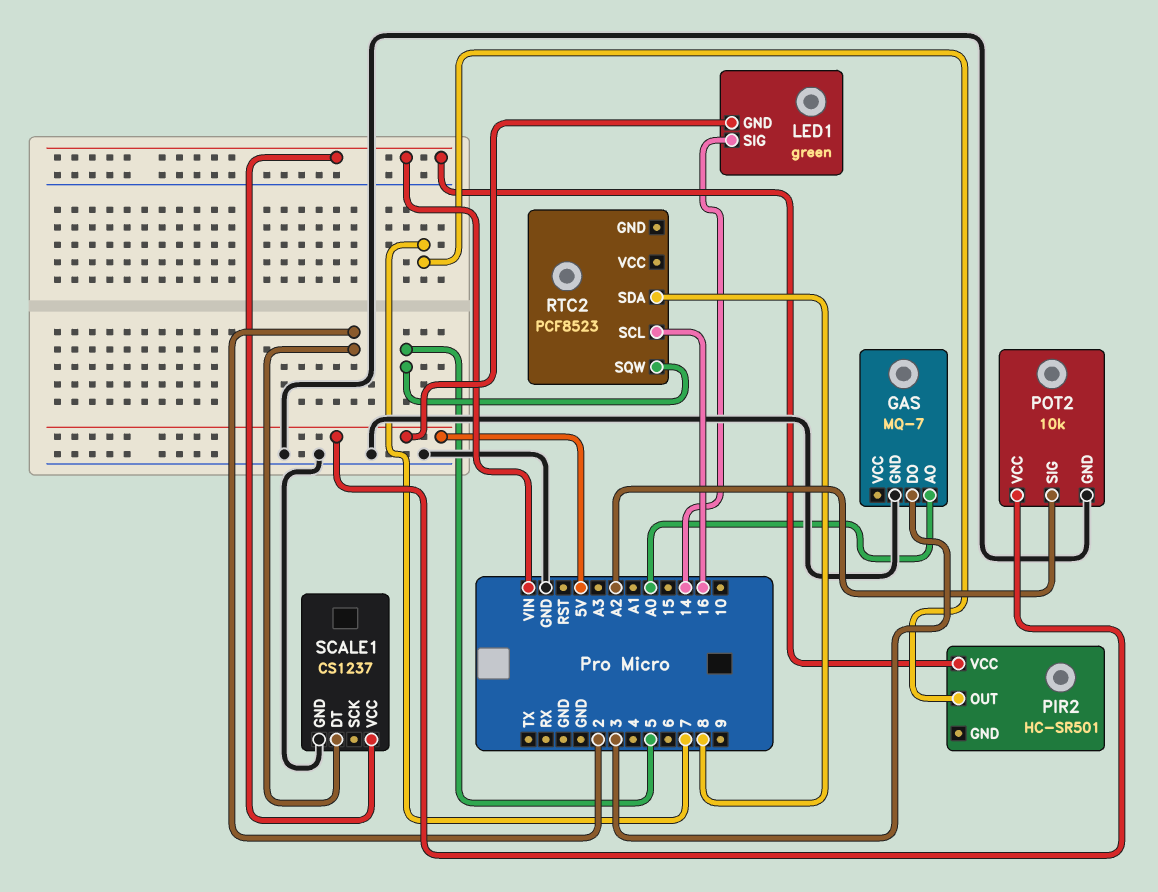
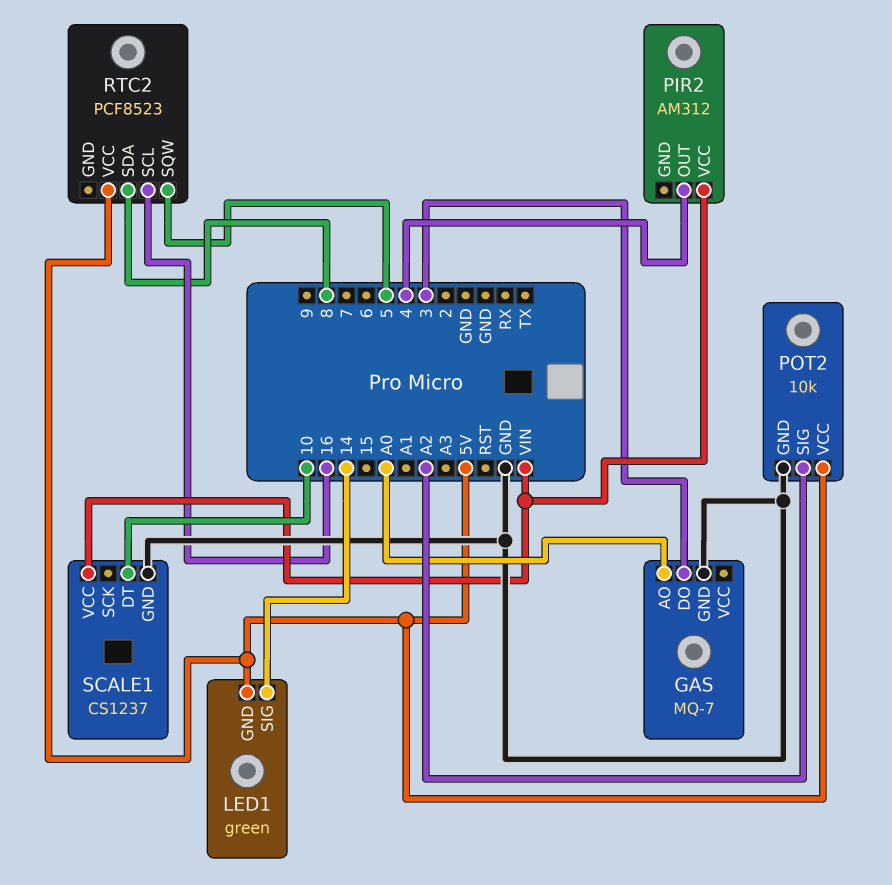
PIR2: HC-SR501 -> AM312
PIR2 pin OUT: 7 -> 4
RTC2 pin VCC: none -> 5V
SCALE1 pin DT: 2 -> 10

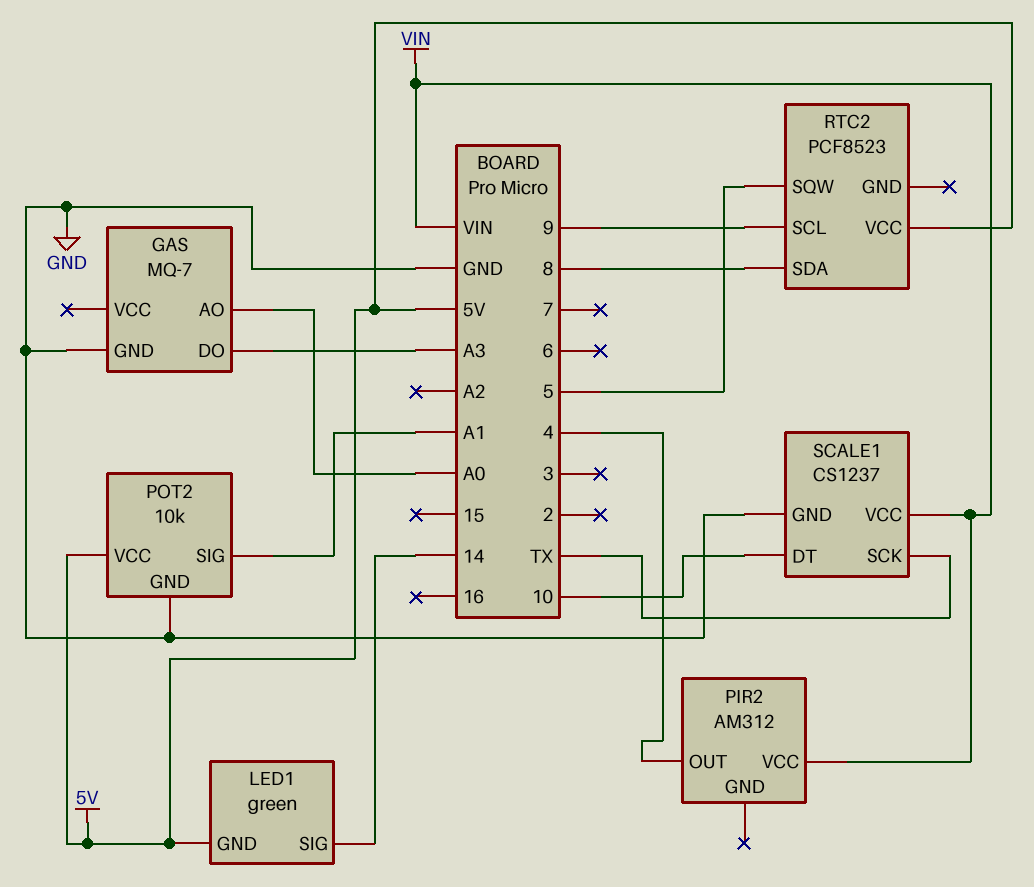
GAS pin DO: 3 -> A3
POT2 pin SIG: A2 -> A1
RTC2 pin SCL: 16 -> 9
SCALE1 pin SCK: none -> TX

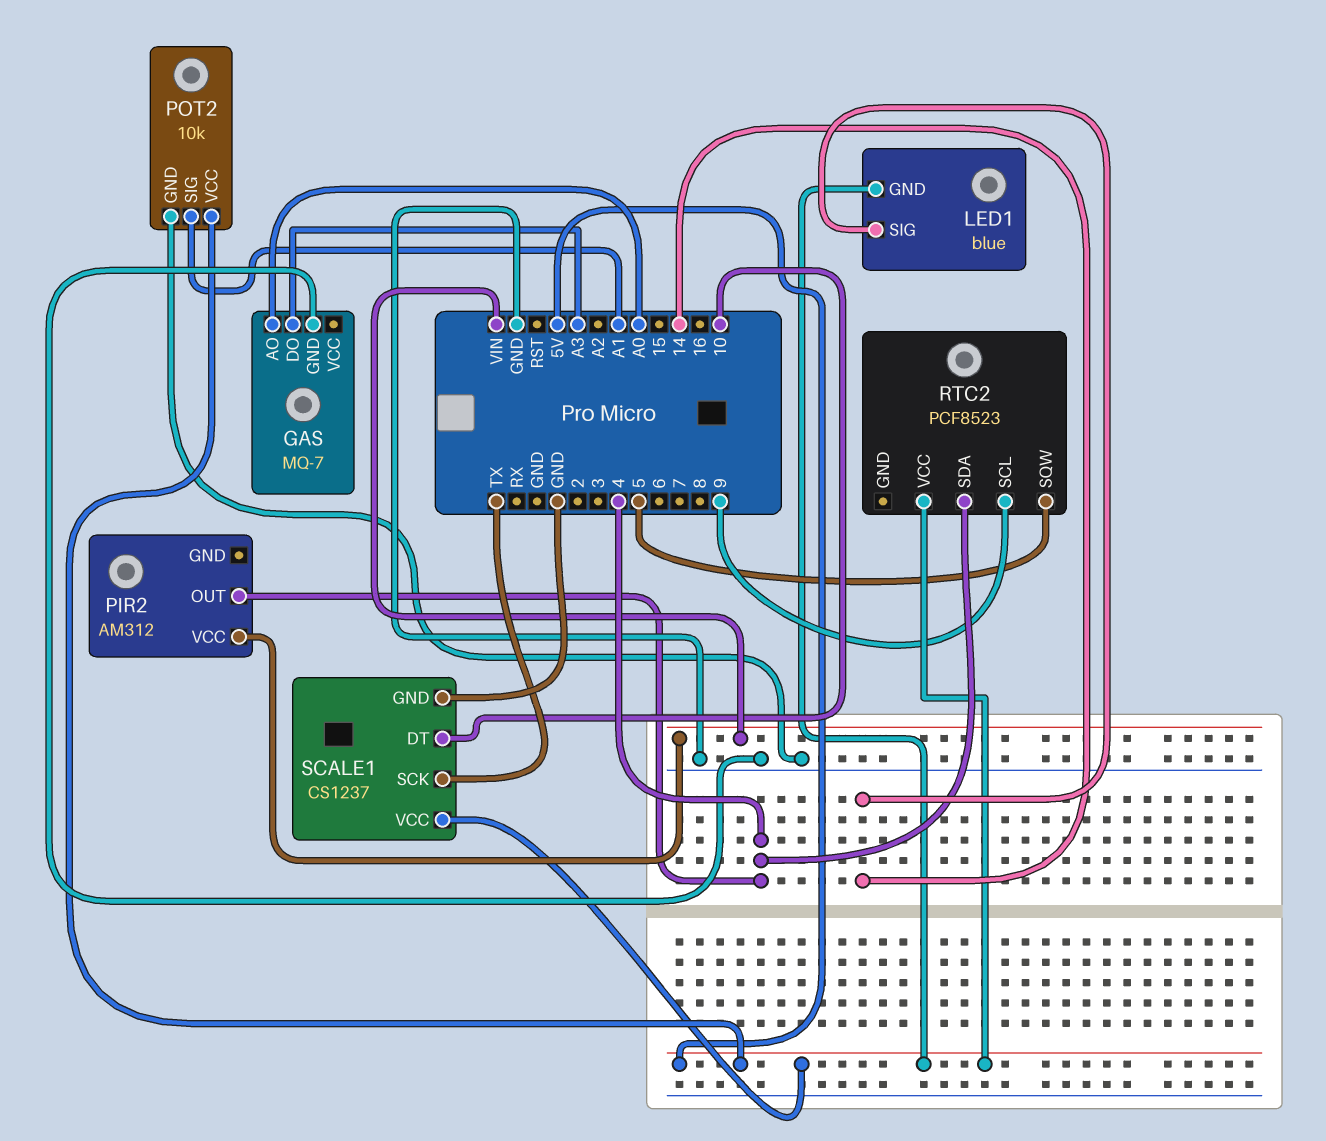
LED1: green -> blue
RTC2 pin SDA: 8 -> 4
SCALE1 pin VCC: VIN -> 5V

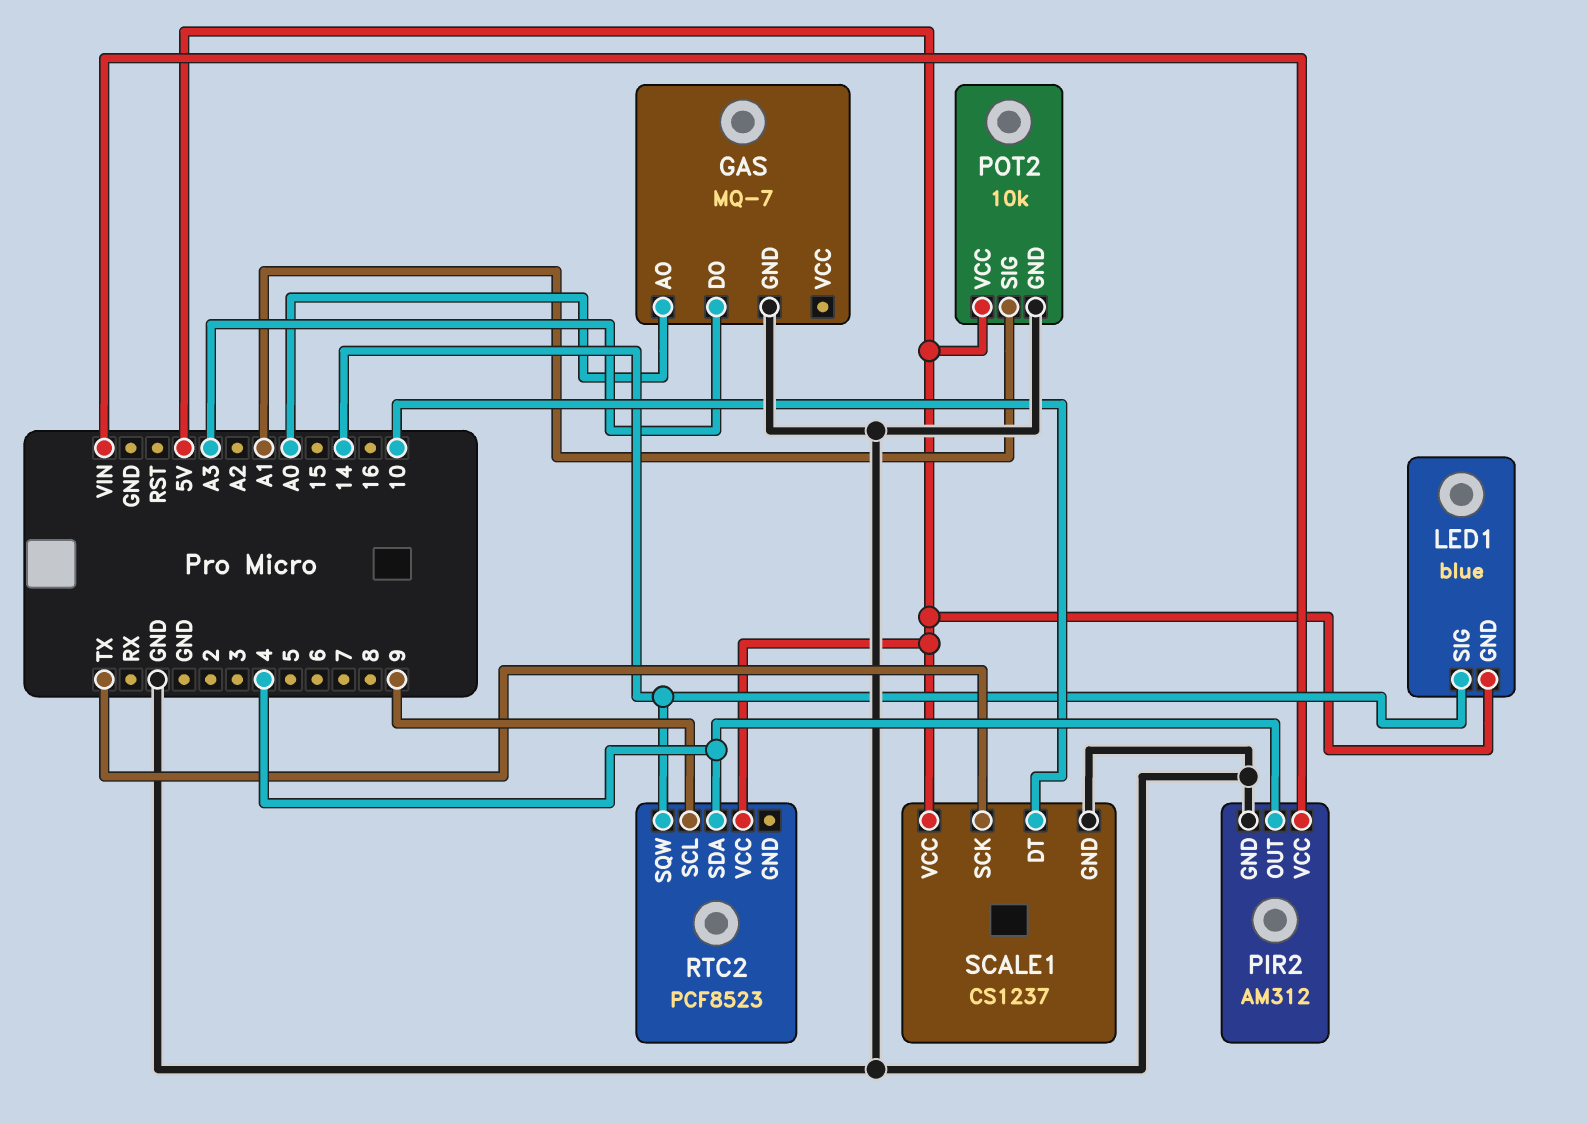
PIR2 pin GND: none -> GND
RTC2 pin SQW: 5 -> 14

